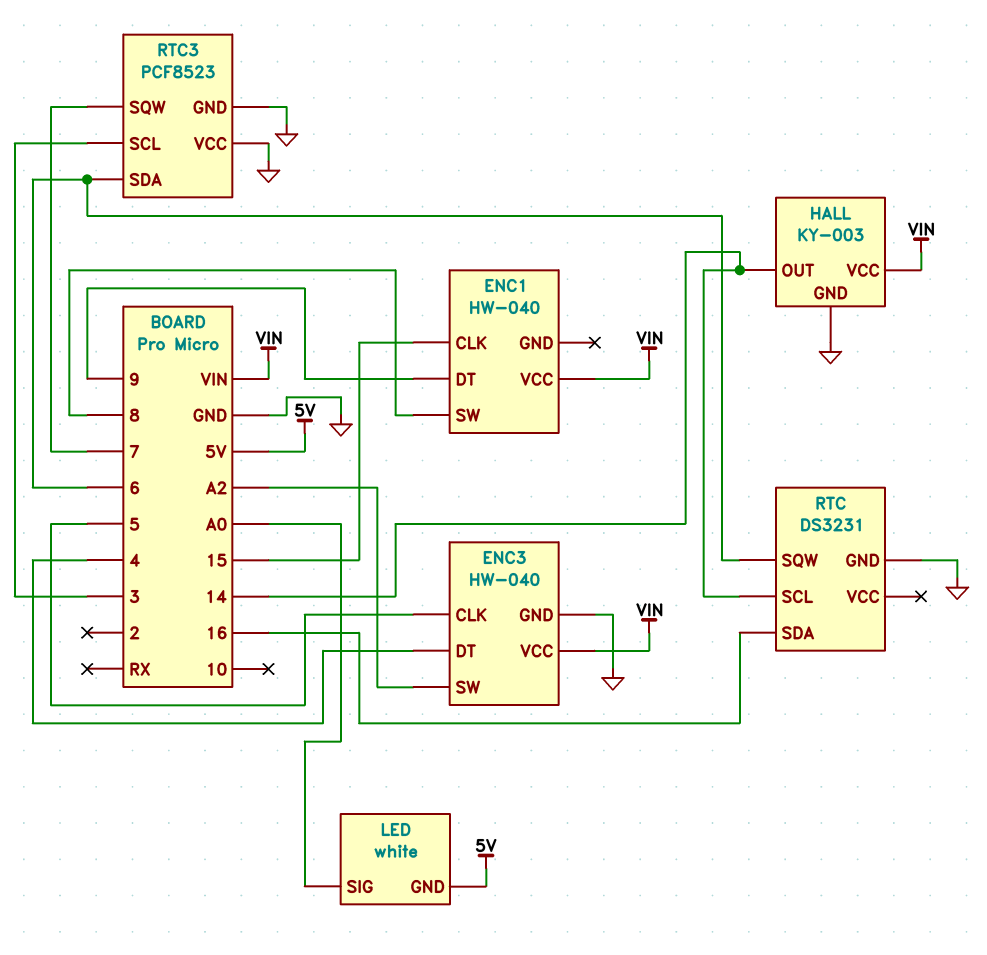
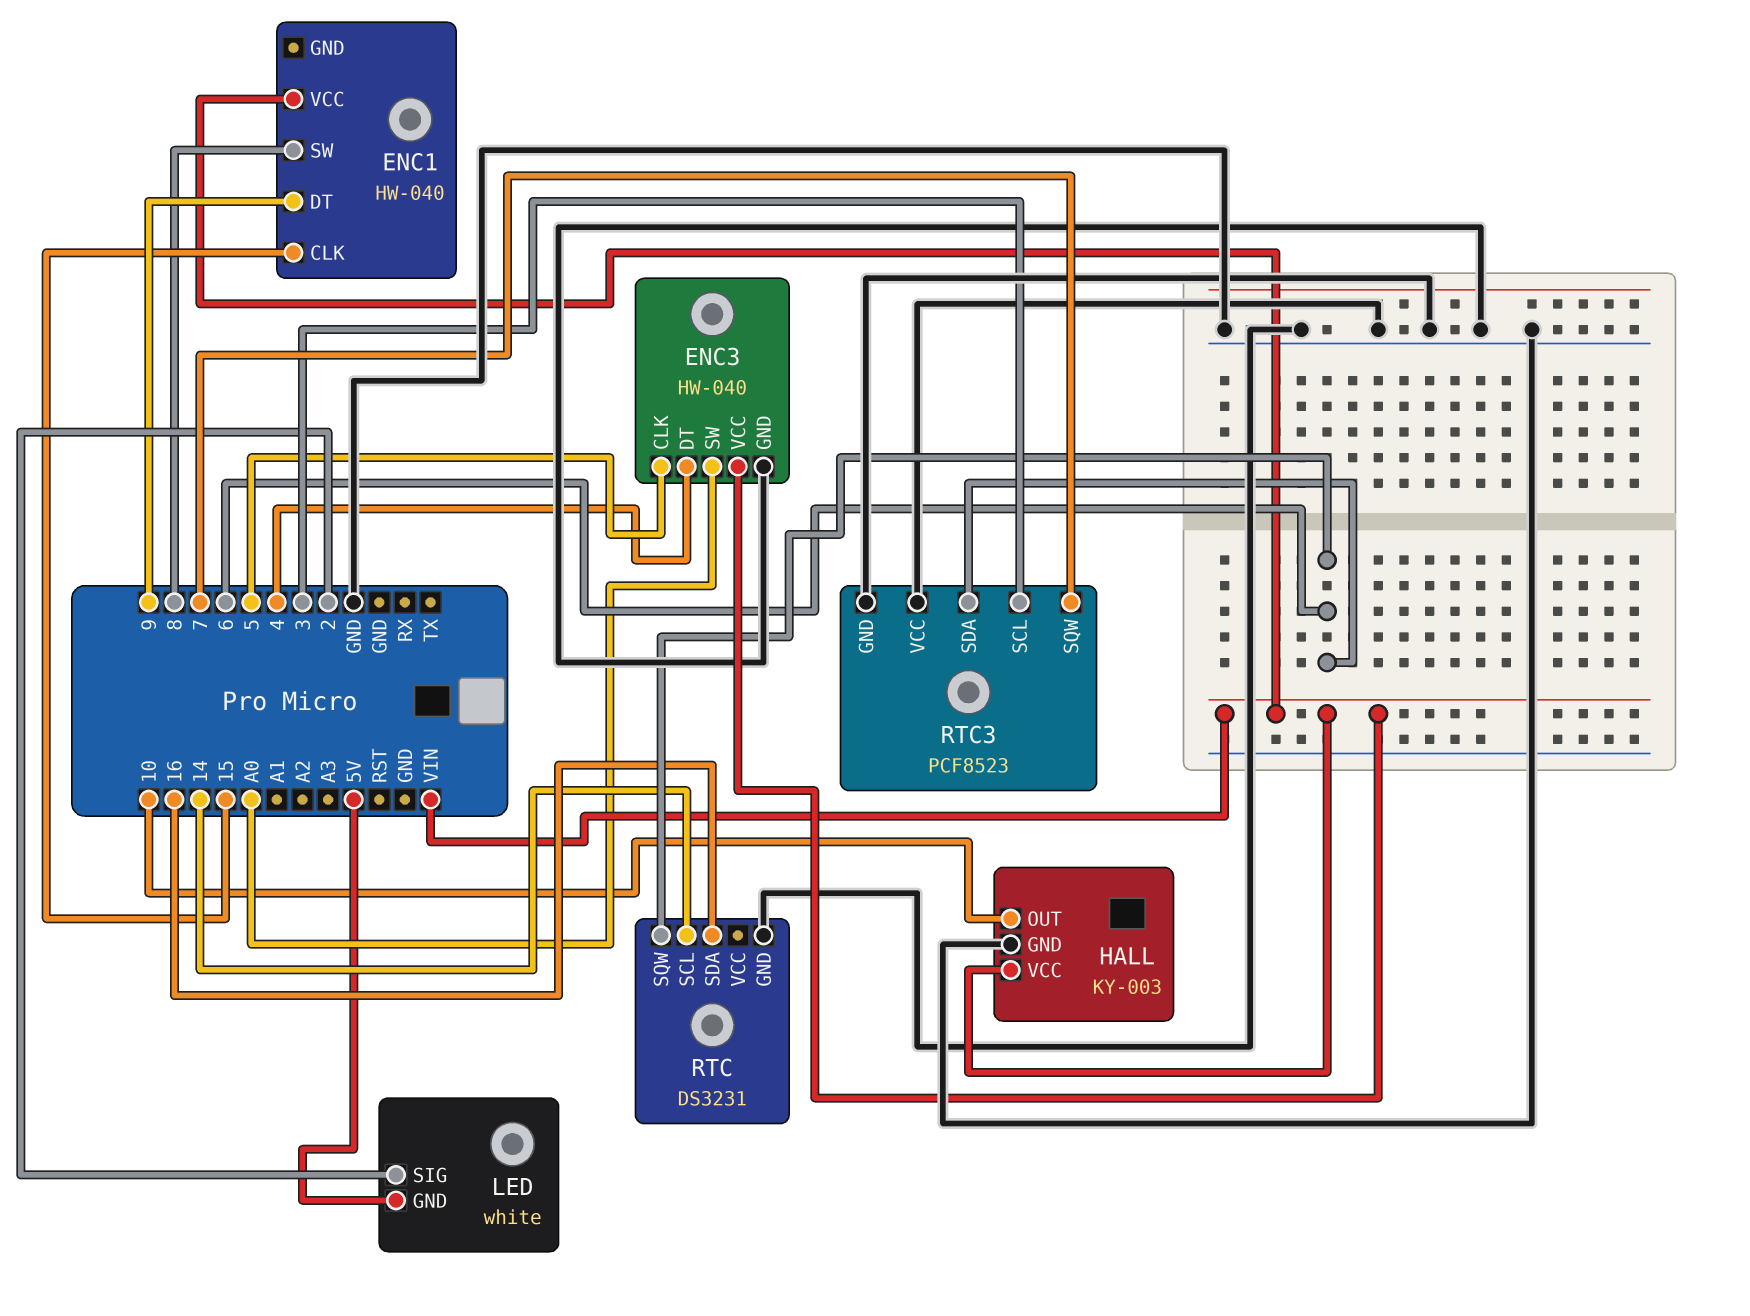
ENC3 pin SW: A2 -> A0
HALL pin OUT: 14 -> 10
LED pin SIG: A0 -> 2

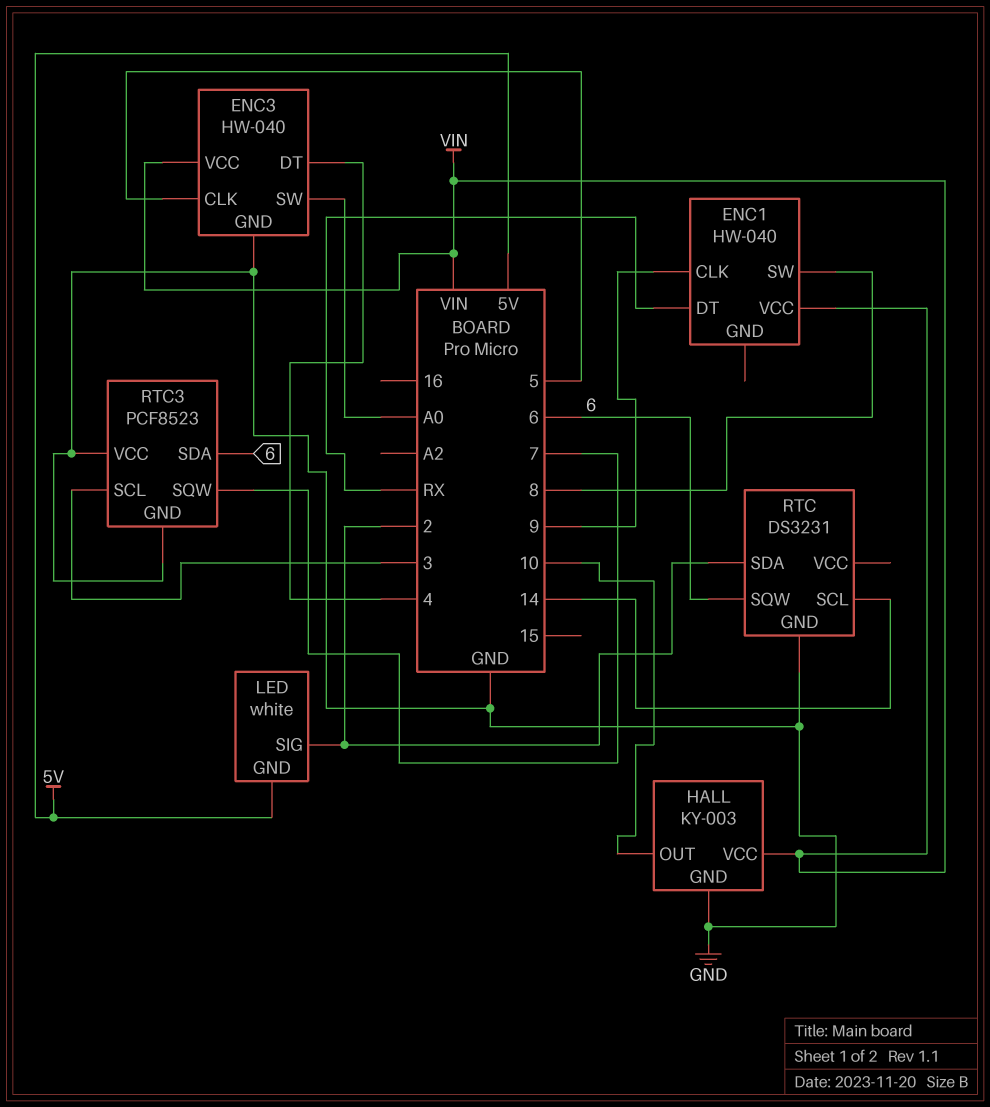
ENC1 pin CLK: 15 -> 9
ENC1 pin DT: 9 -> RX
RTC pin SDA: 16 -> 2

